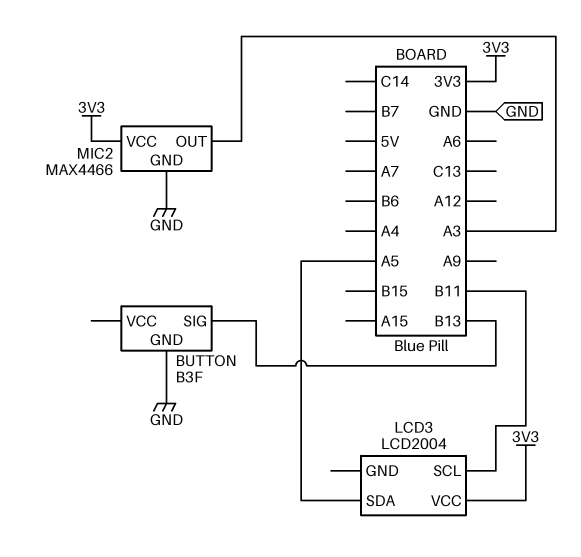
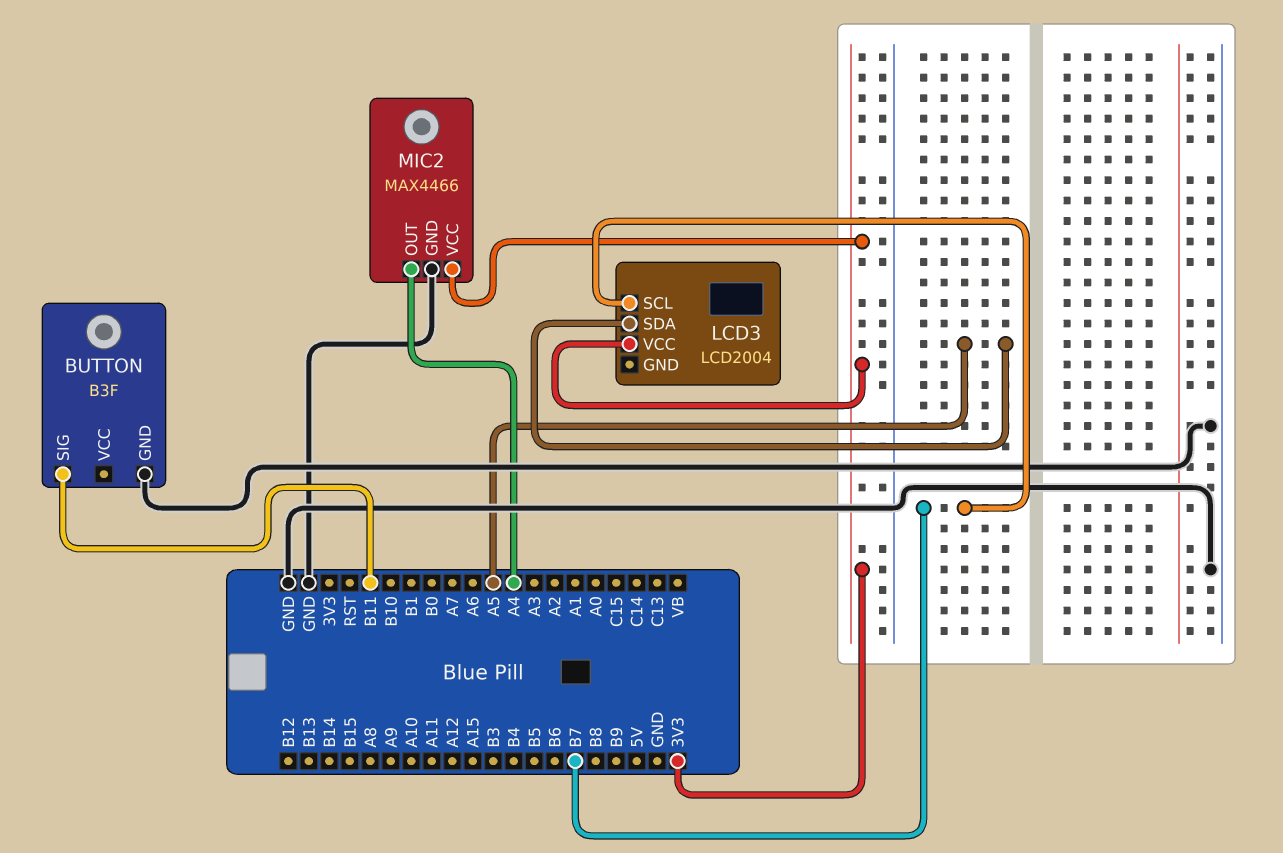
BUTTON pin SIG: B13 -> B11
LCD3 pin SCL: B11 -> B7
MIC2 pin OUT: A3 -> A4

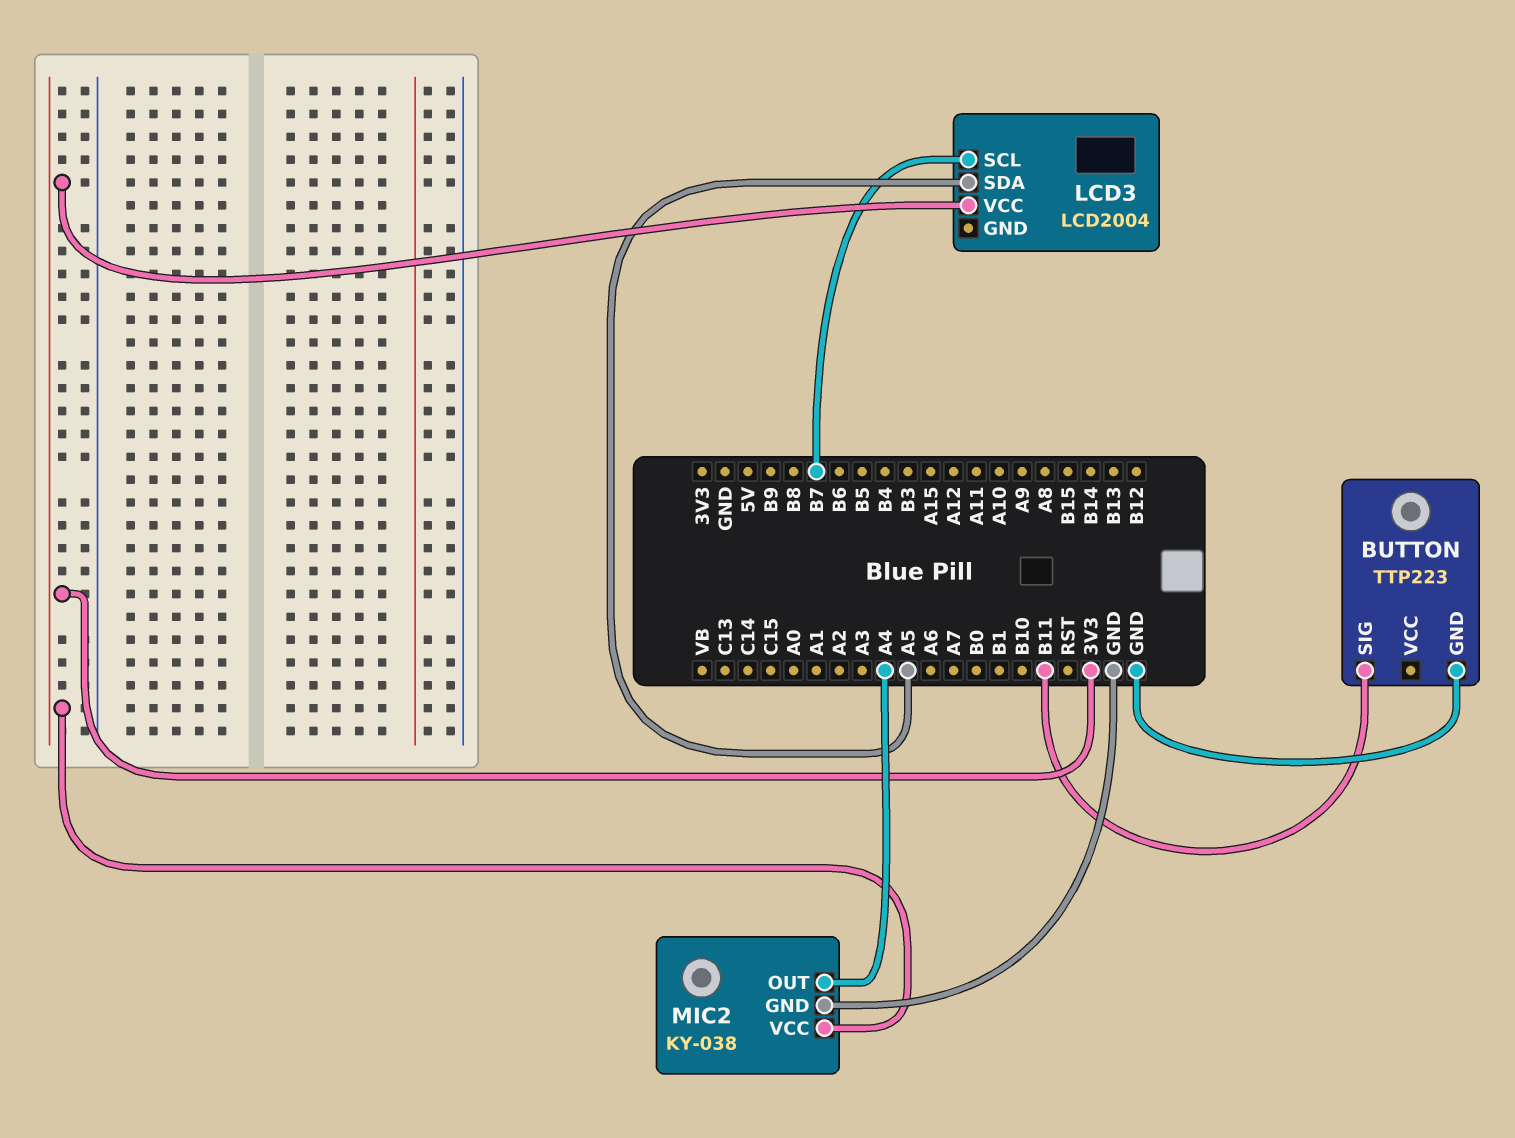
BUTTON: B3F -> TTP223
MIC2: MAX4466 -> KY-038

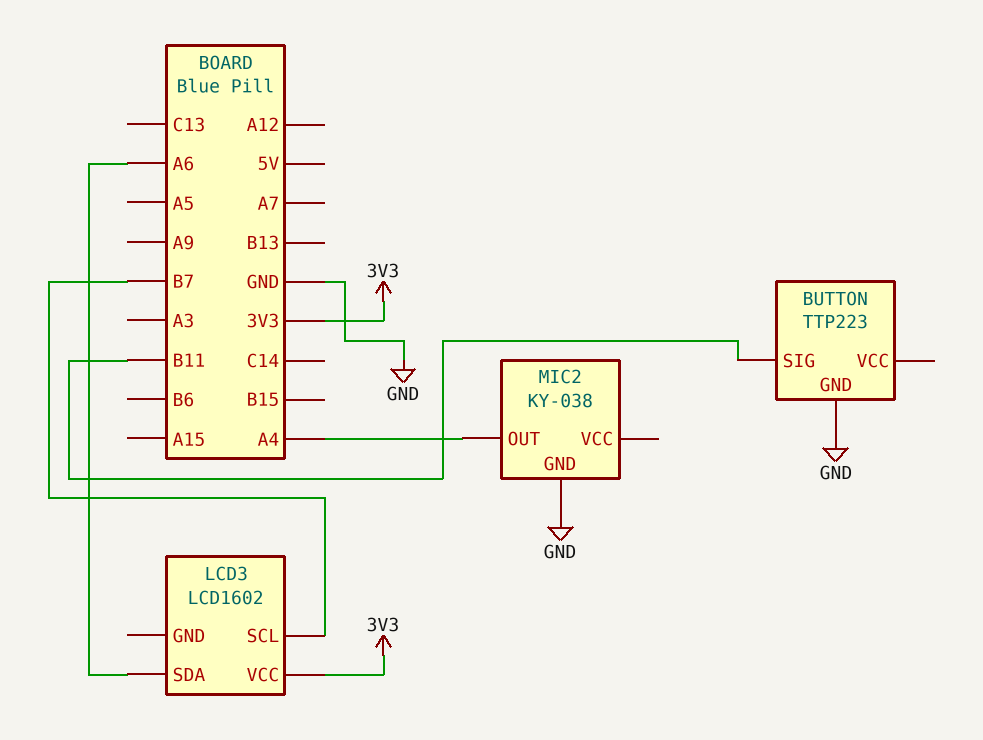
LCD3: LCD2004 -> LCD1602
LCD3 pin SDA: A5 -> A6
MIC2 pin VCC: 3V3 -> none

